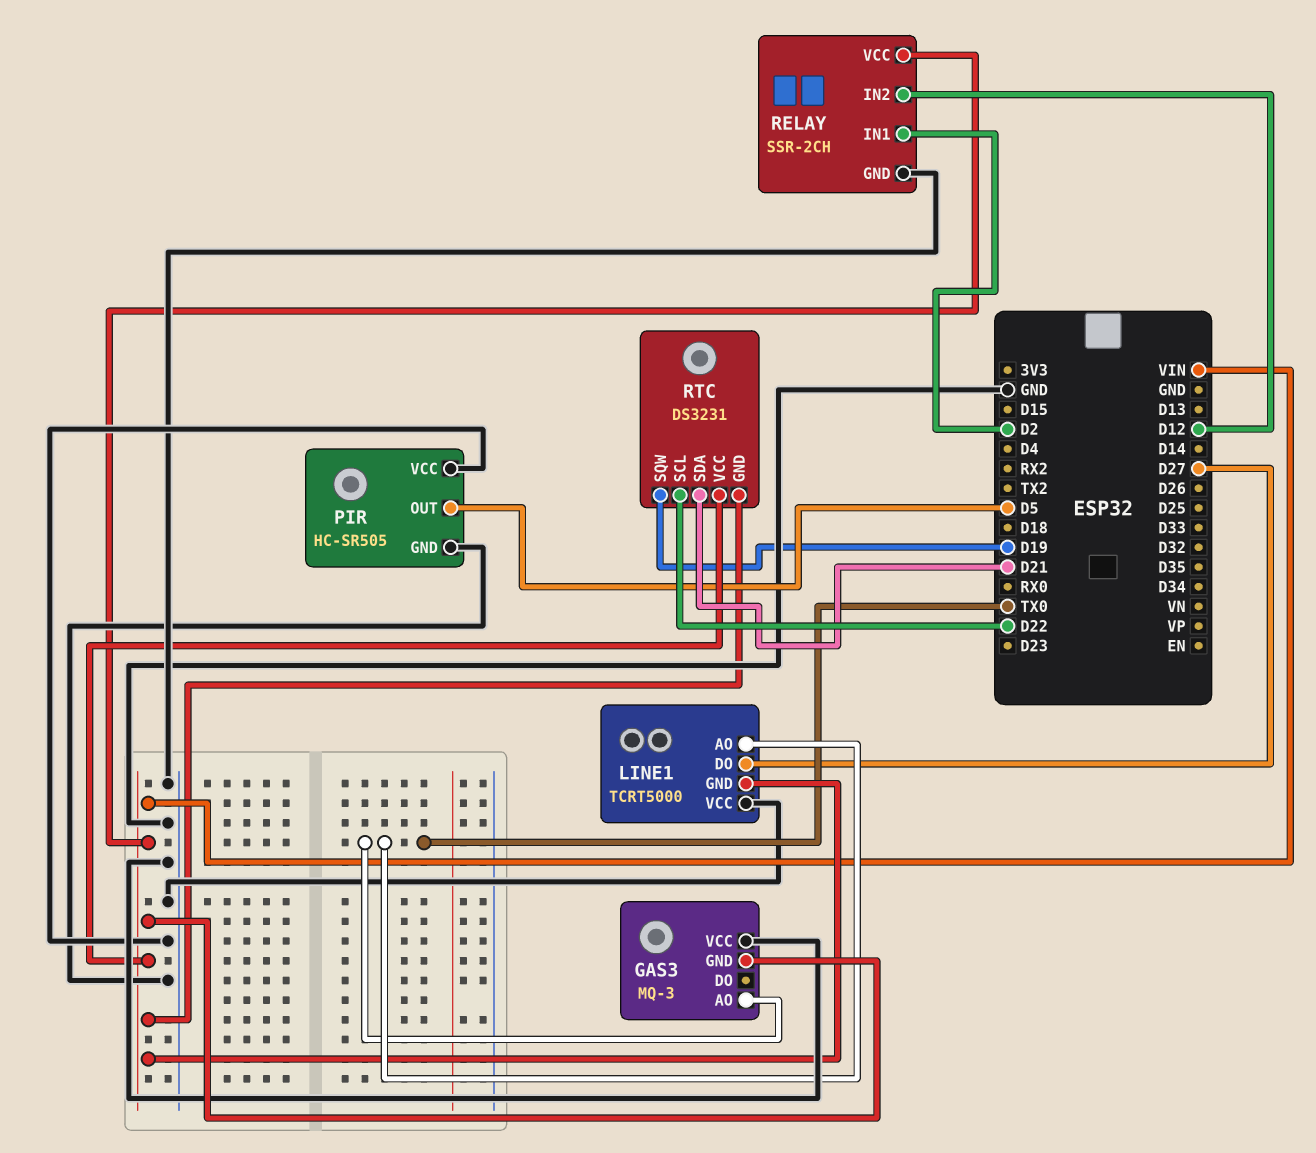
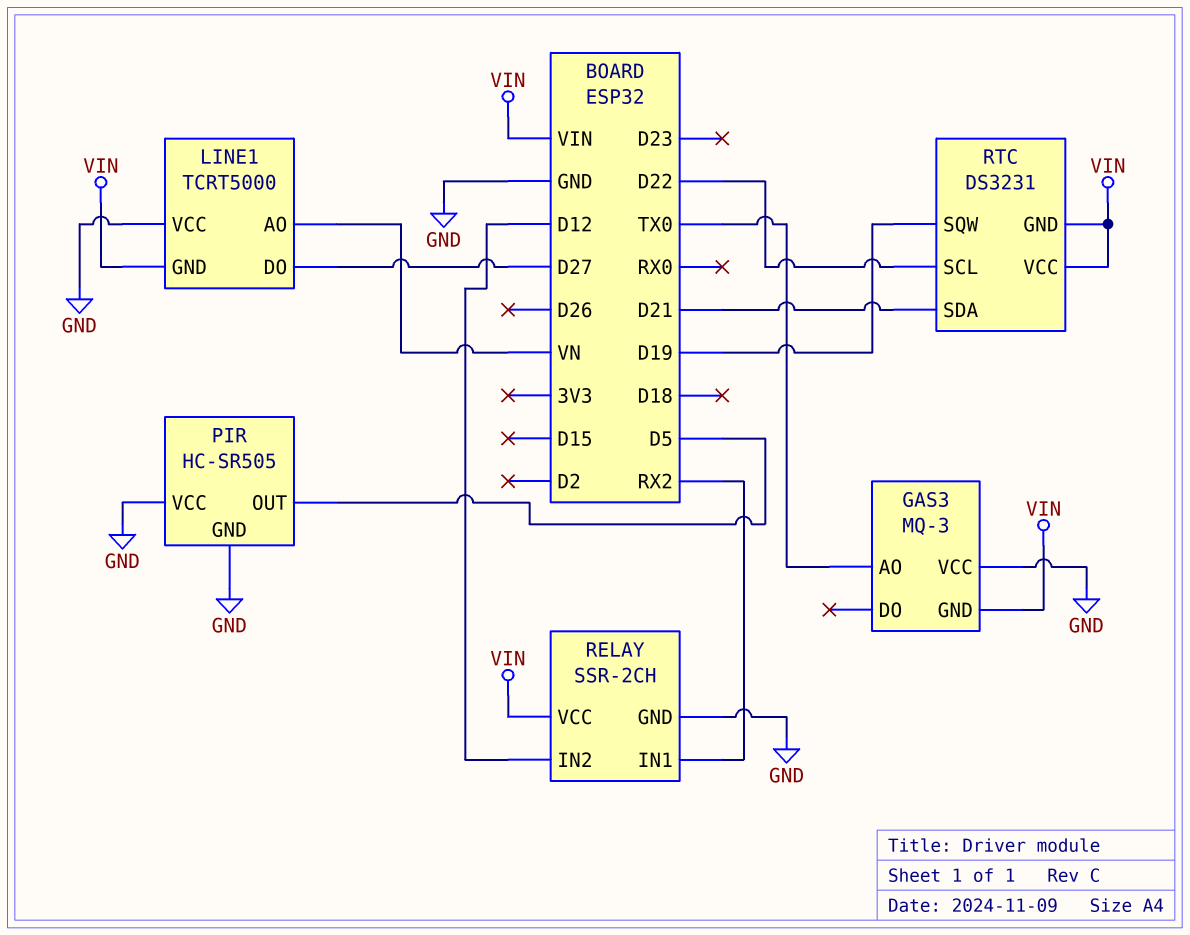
LINE1 pin AO: TX0 -> VN
RELAY pin IN1: D2 -> RX2

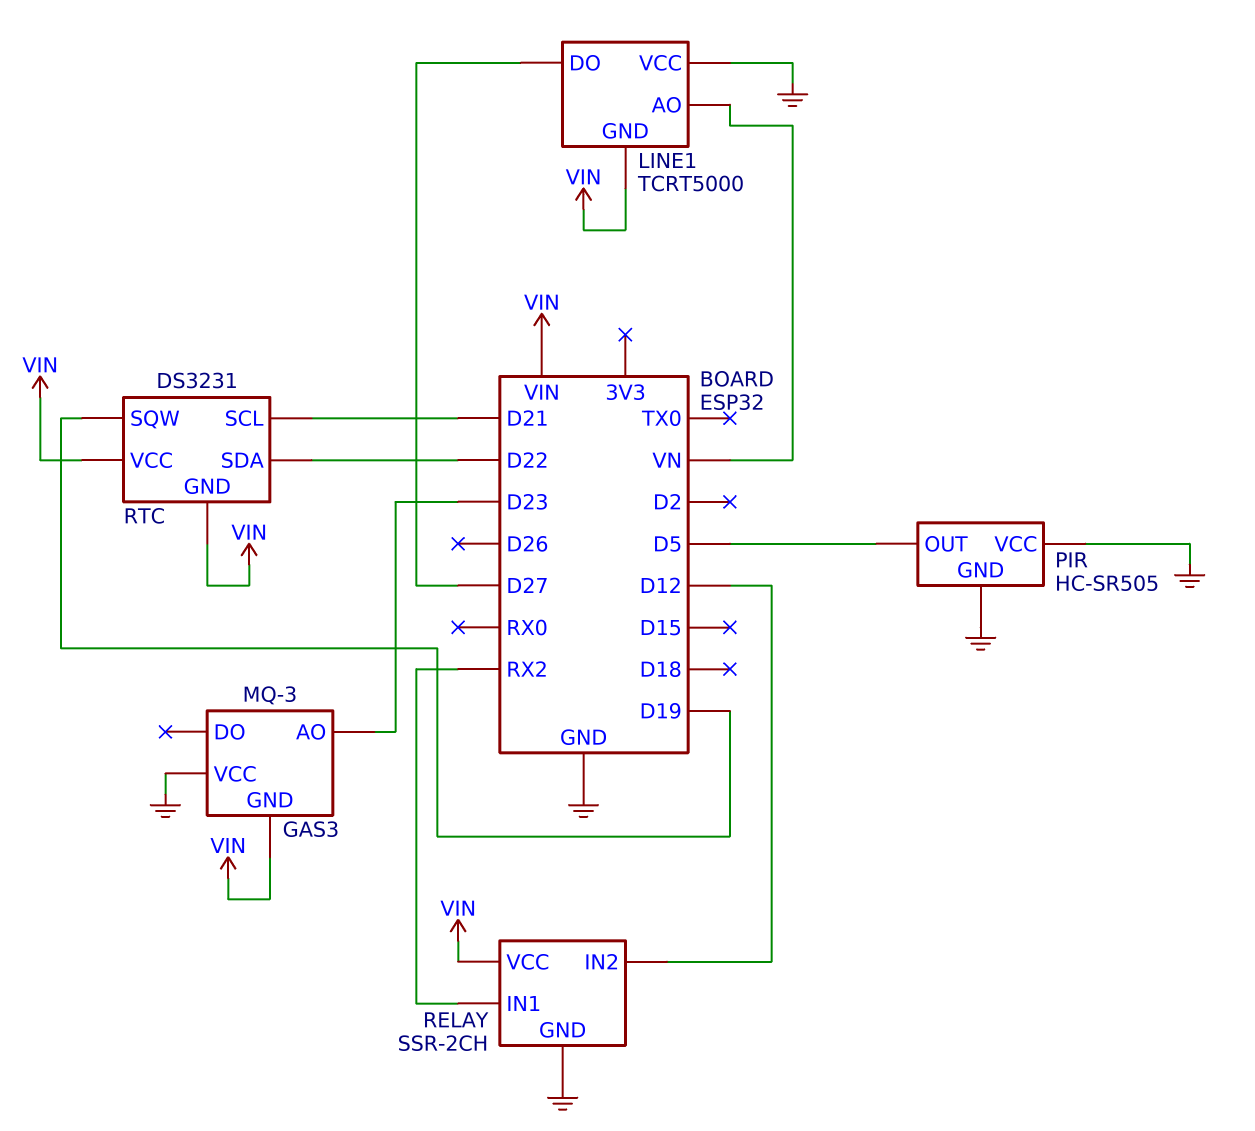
GAS3 pin AO: TX0 -> D23
RTC pin SCL: D22 -> D21
RTC pin SDA: D21 -> D22

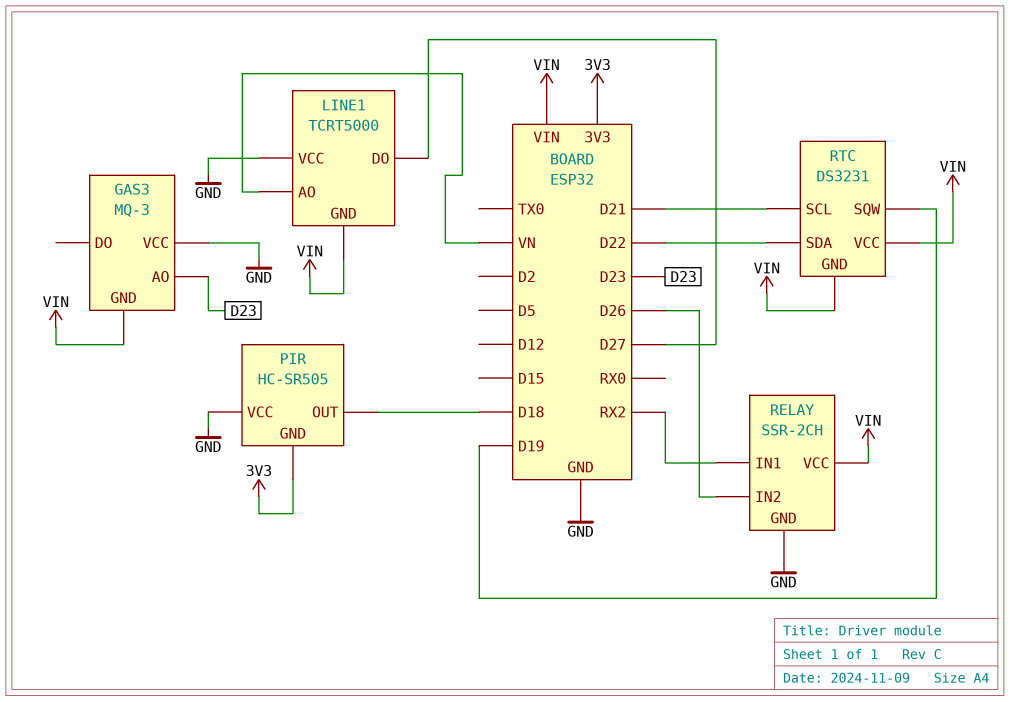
PIR pin GND: GND -> 3V3
PIR pin OUT: D5 -> D18
RELAY pin IN2: D12 -> D26

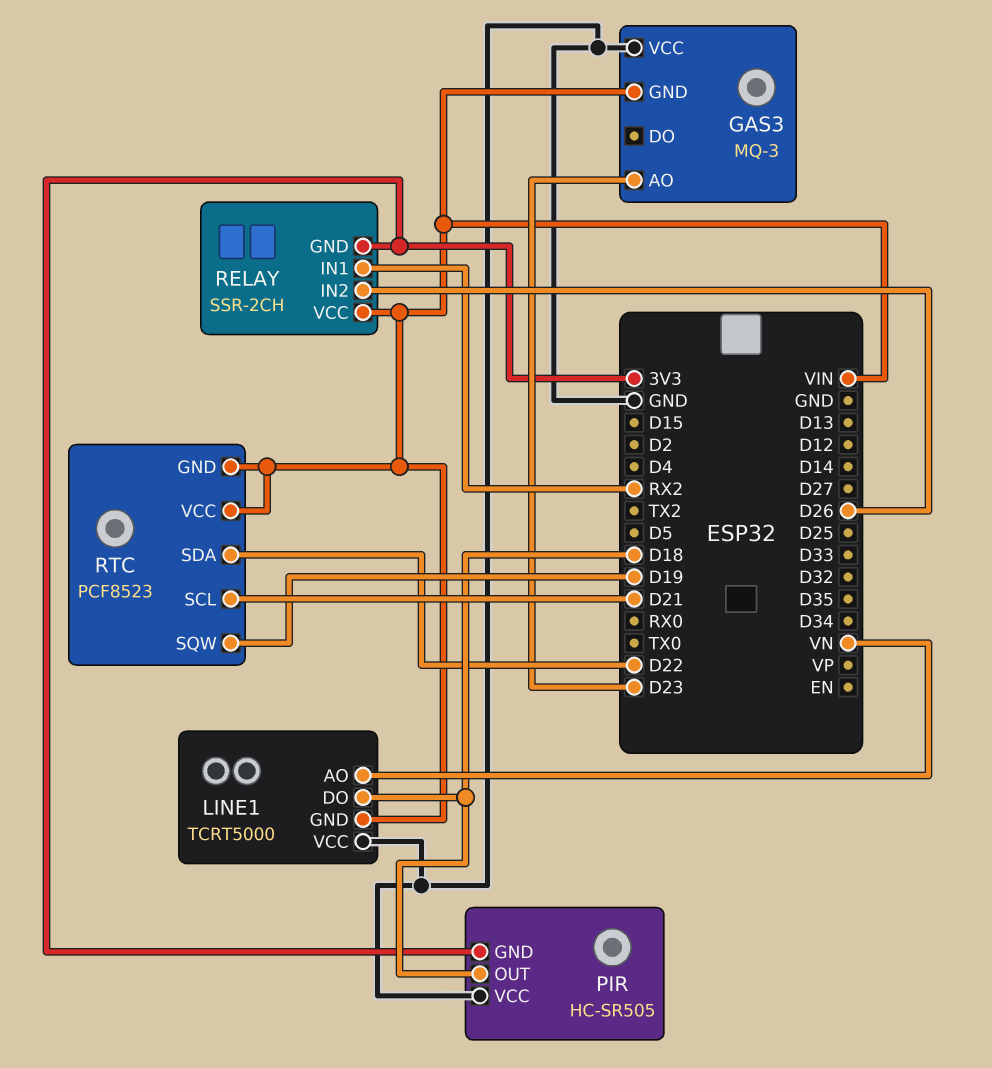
LINE1 pin DO: D27 -> D18
RELAY pin GND: GND -> 3V3
RTC: DS3231 -> PCF8523

